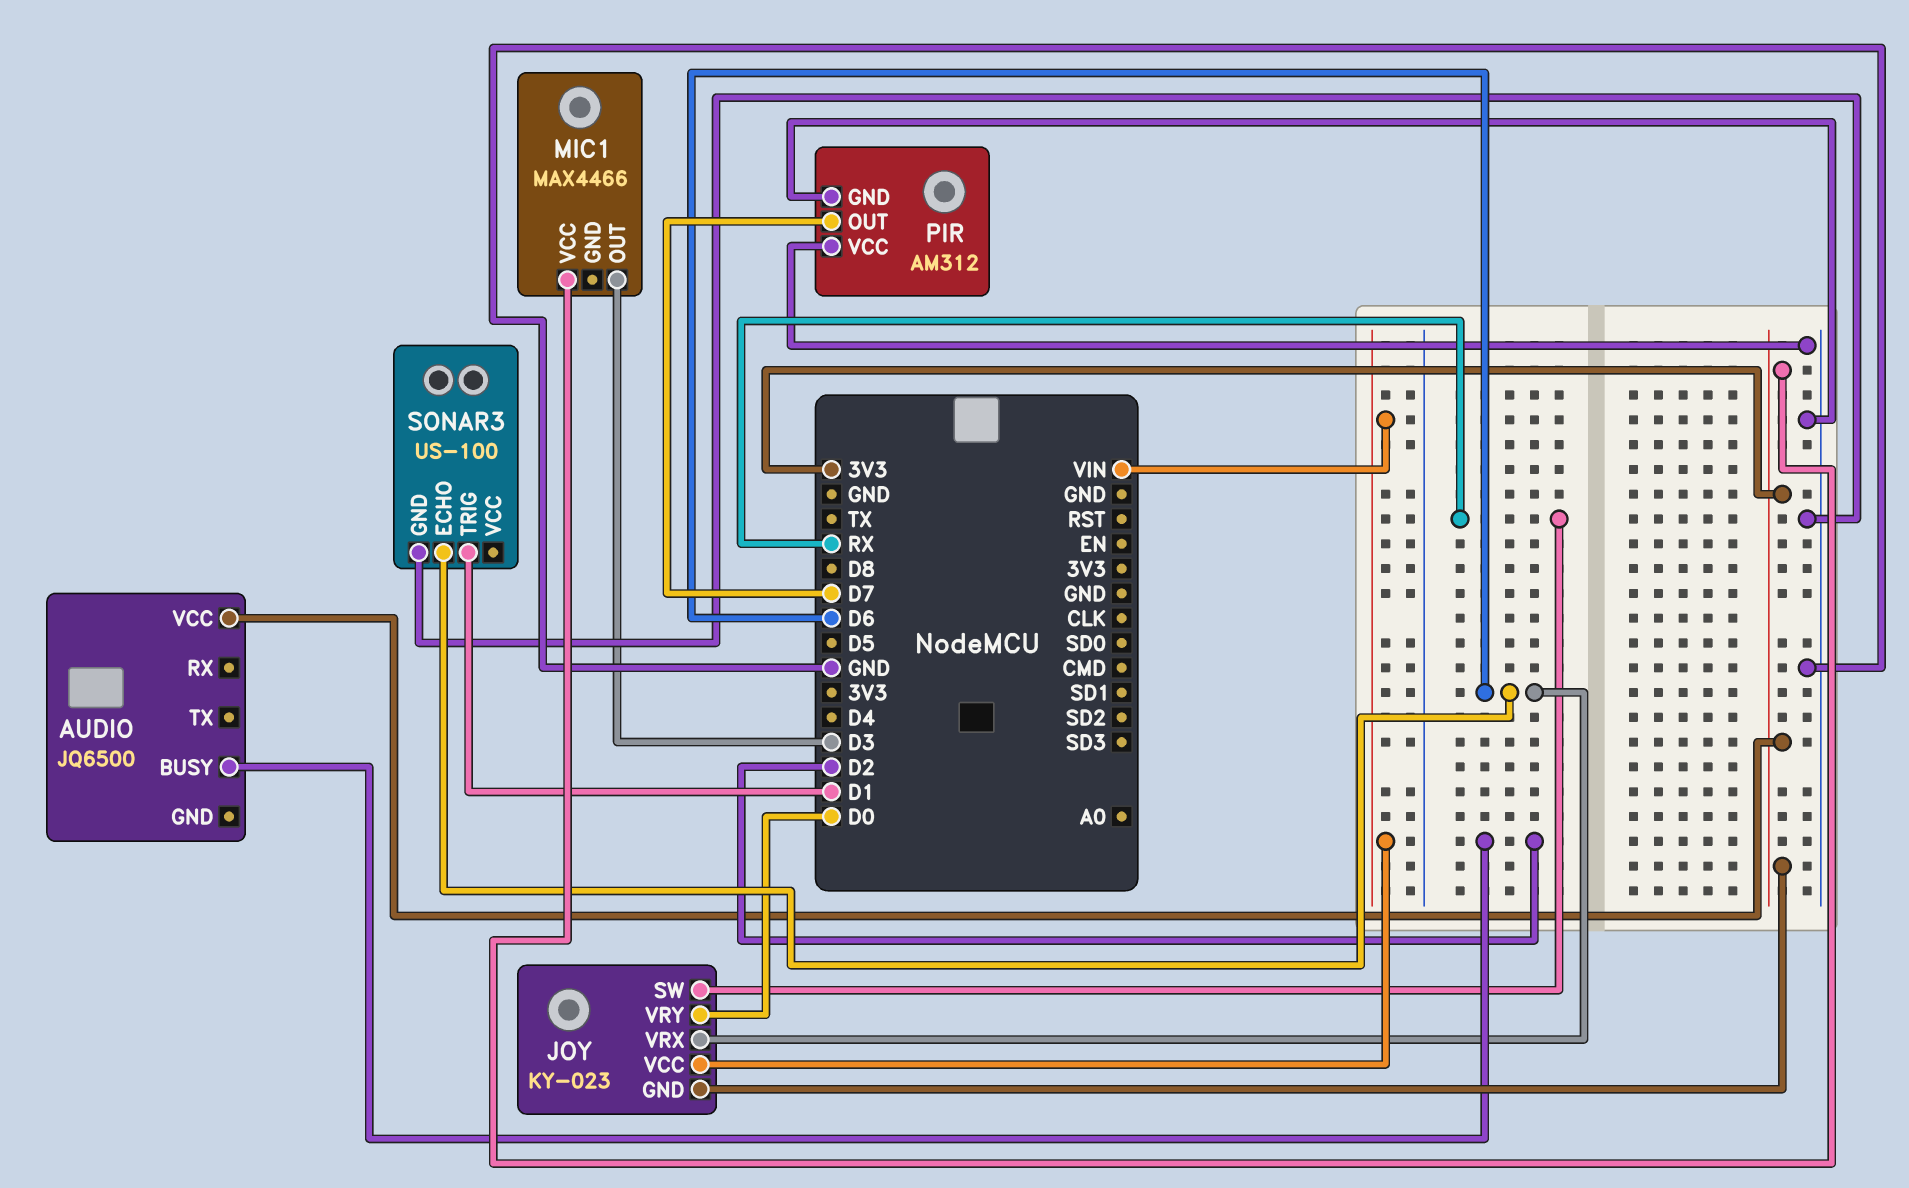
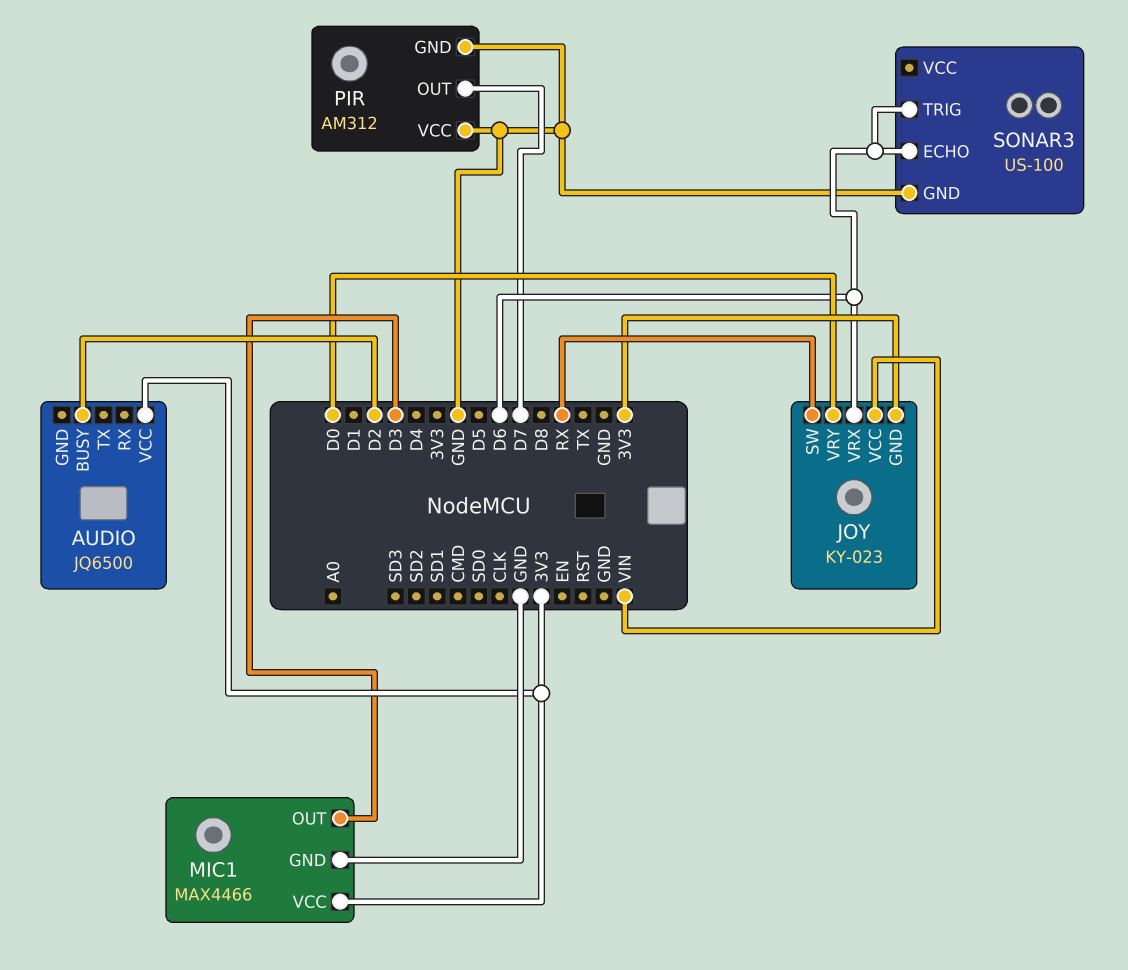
MIC1 pin GND: none -> GND
SONAR3 pin TRIG: D1 -> D6

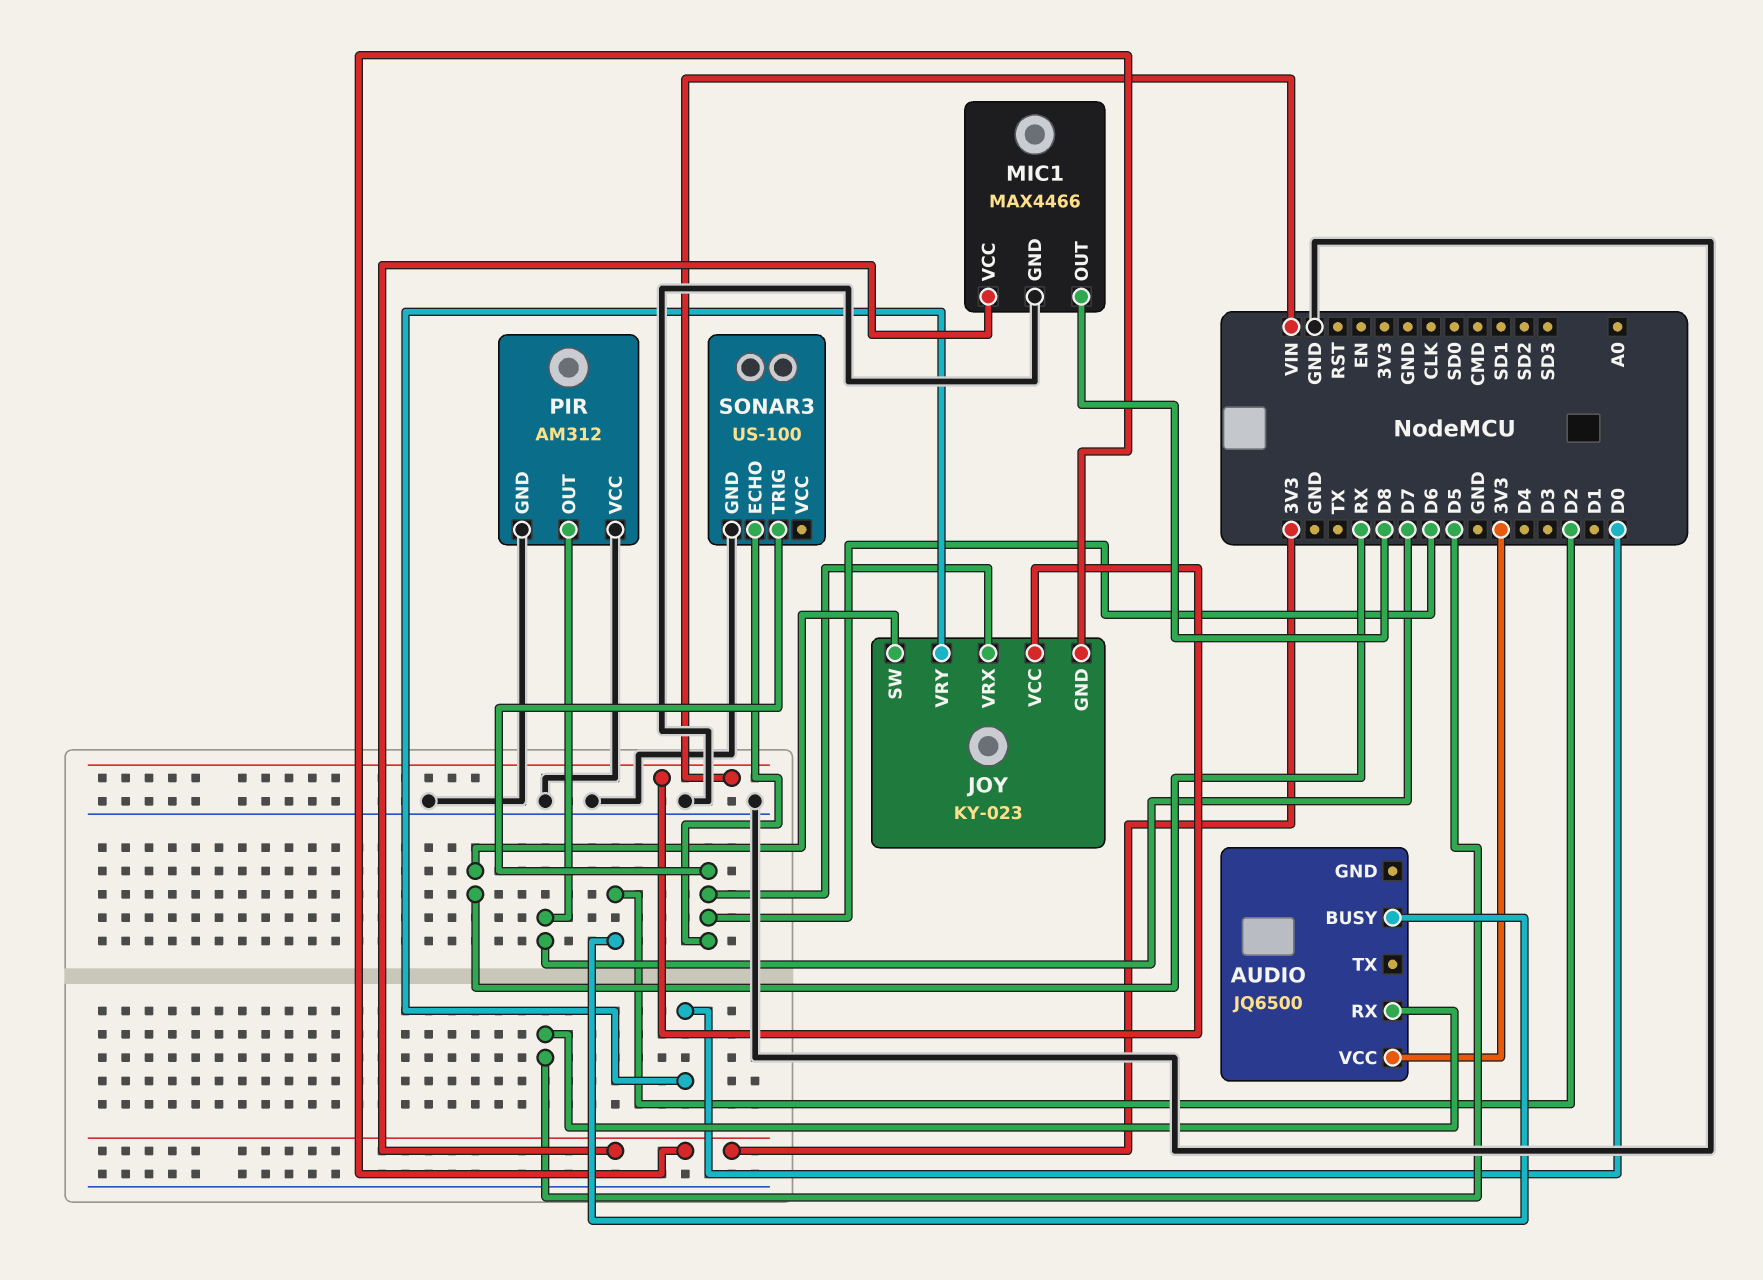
AUDIO pin RX: none -> D5
MIC1 pin OUT: D3 -> D8

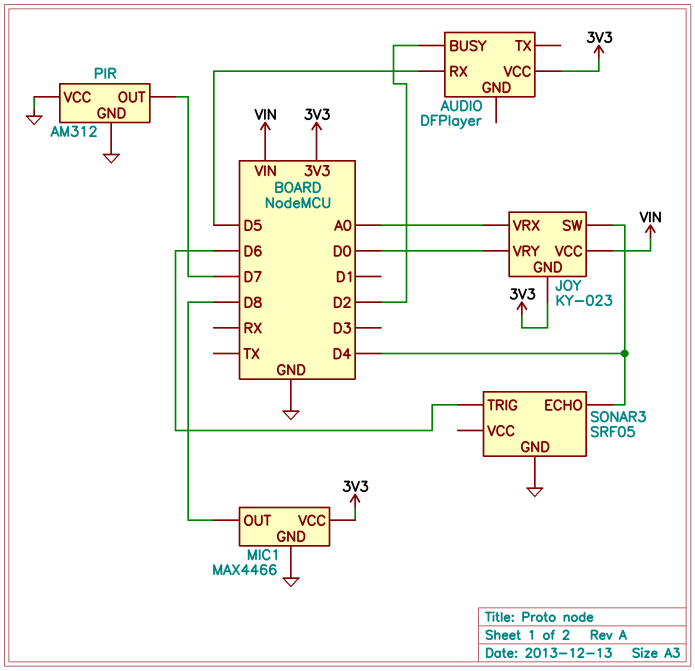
AUDIO: JQ6500 -> DFPlayer
JOY pin SW: RX -> D4
JOY pin VRX: D6 -> A0
SONAR3: US-100 -> SRF05
SONAR3 pin ECHO: D6 -> D4

